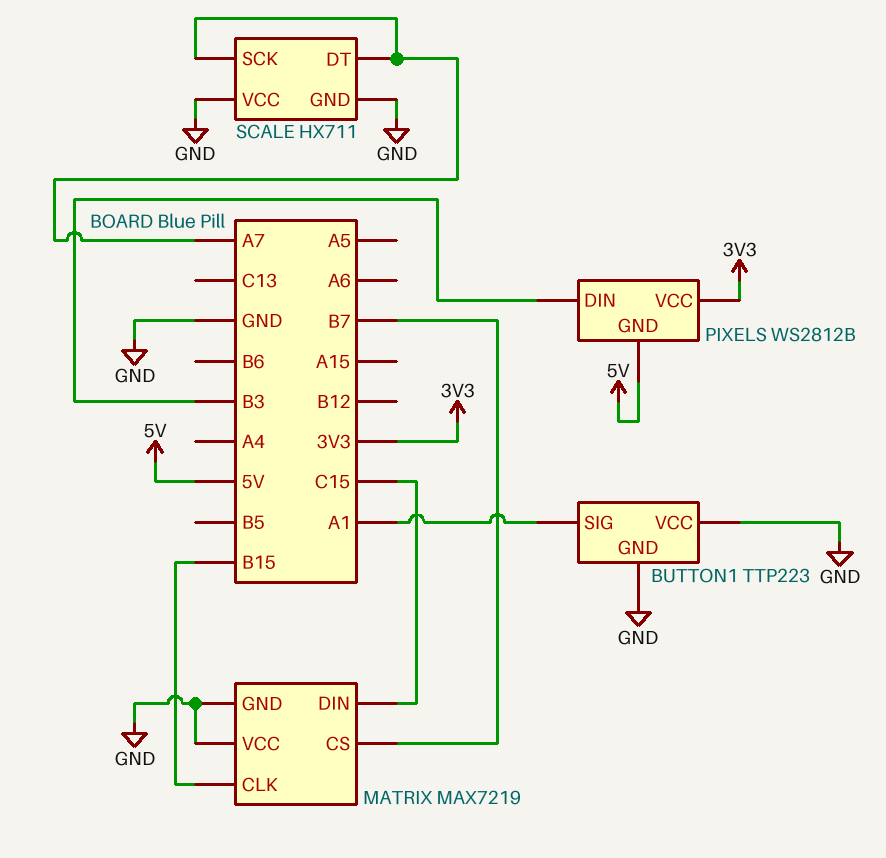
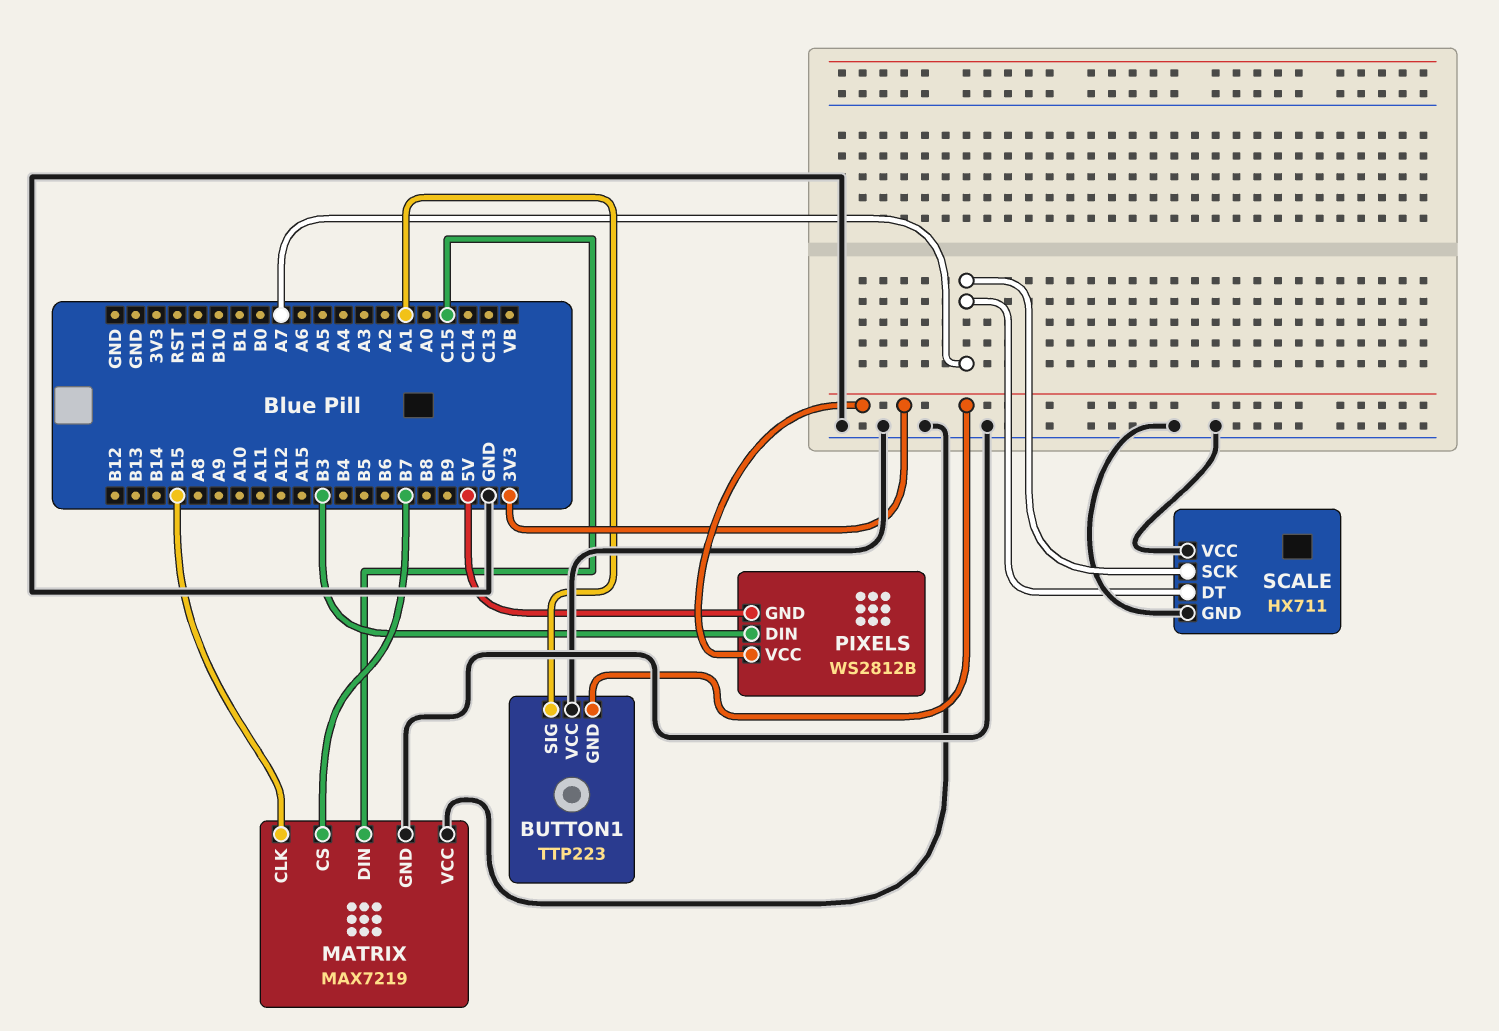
BUTTON1 pin GND: GND -> 3V3

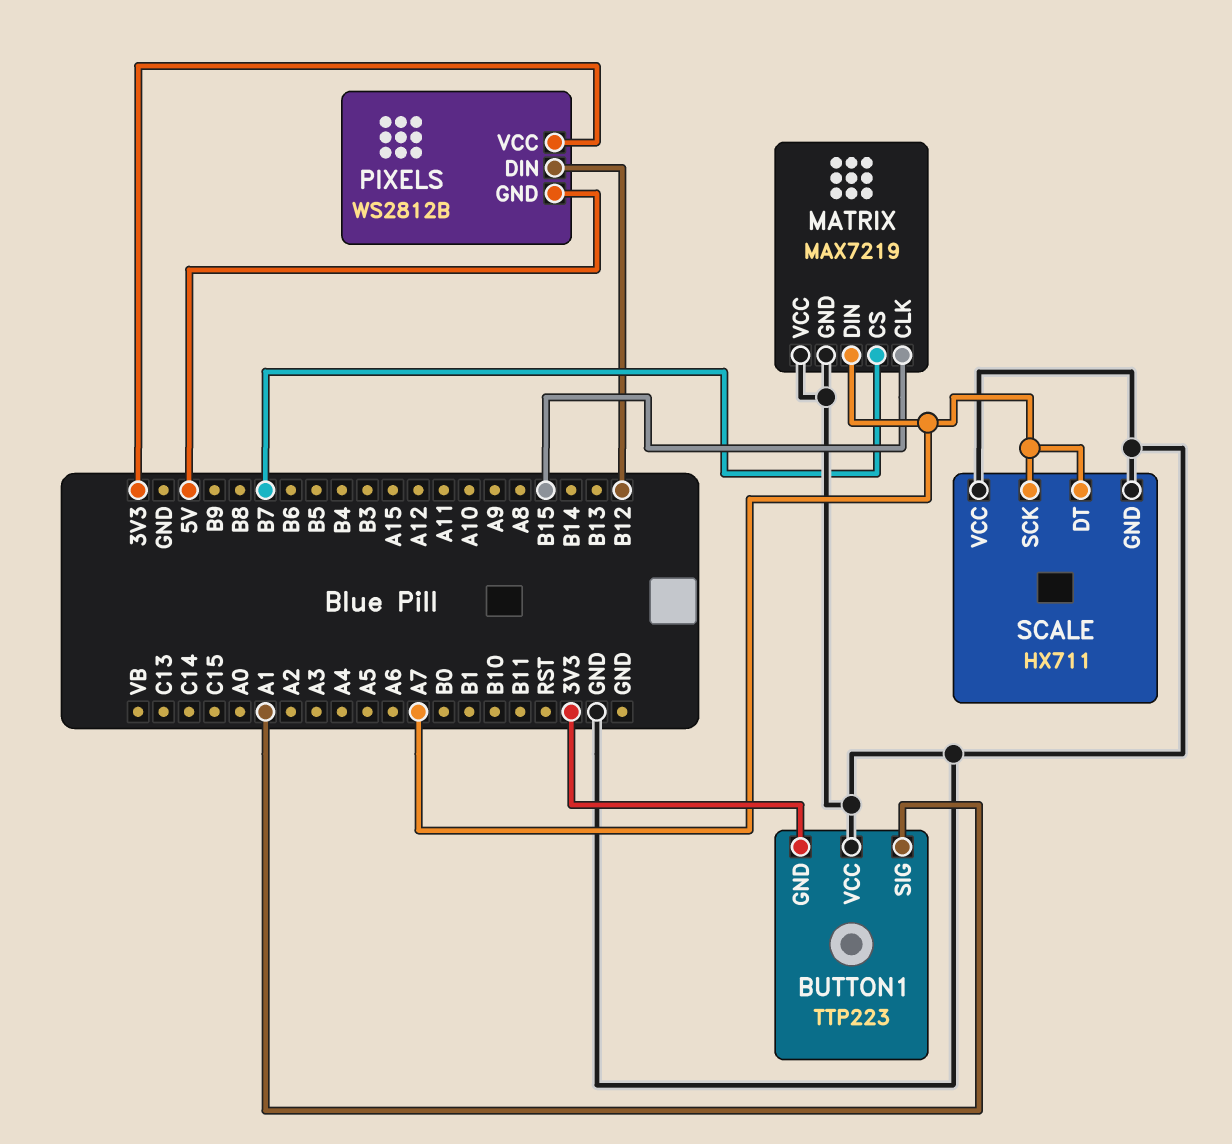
MATRIX pin DIN: C15 -> A7
PIXELS pin DIN: B3 -> B12

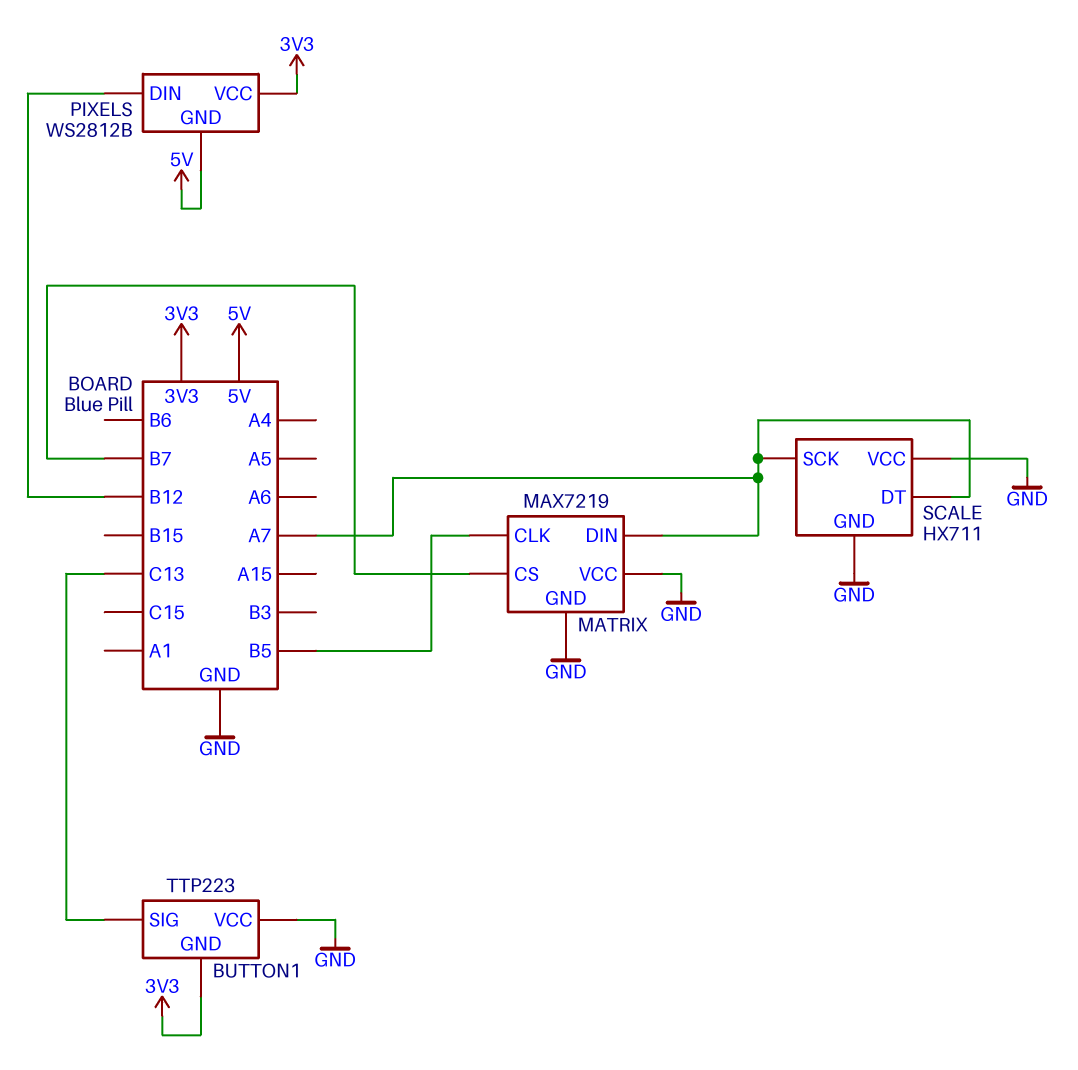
BUTTON1 pin SIG: A1 -> C13
MATRIX pin CLK: B15 -> B5

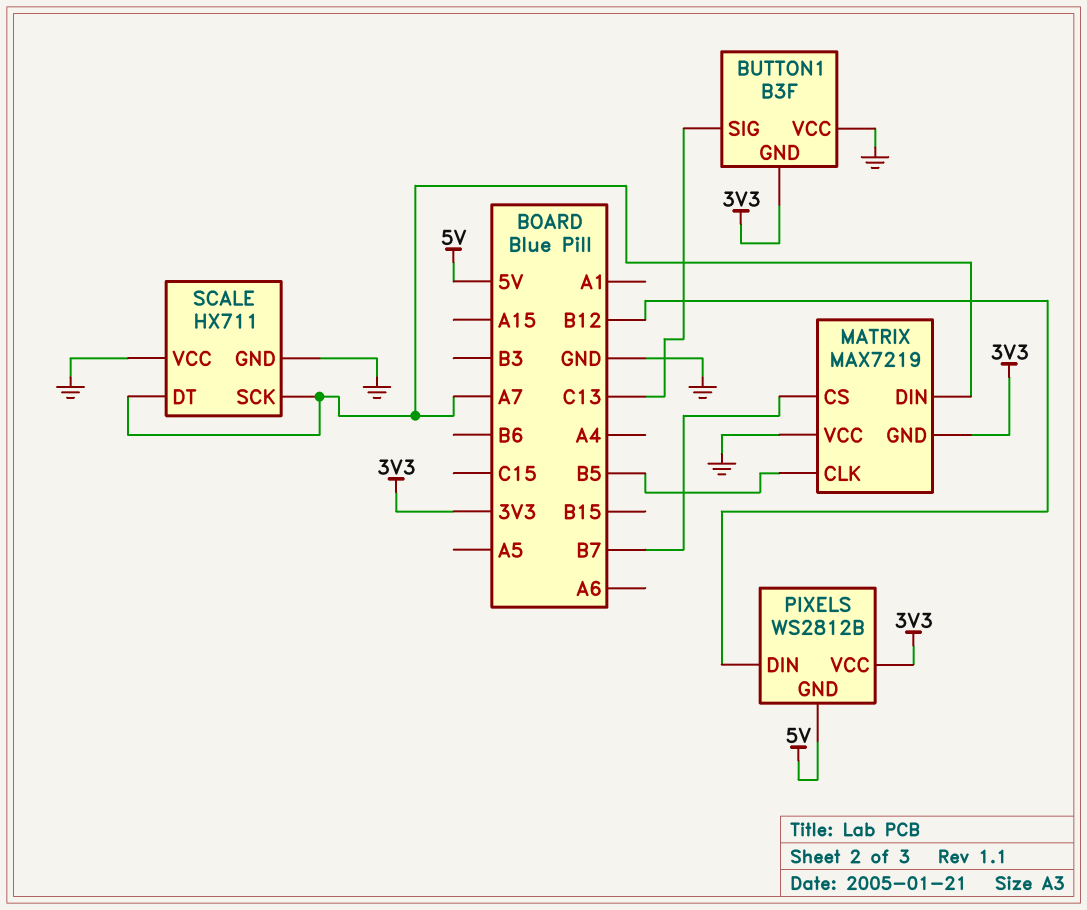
BUTTON1: TTP223 -> B3F
MATRIX pin GND: GND -> 3V3

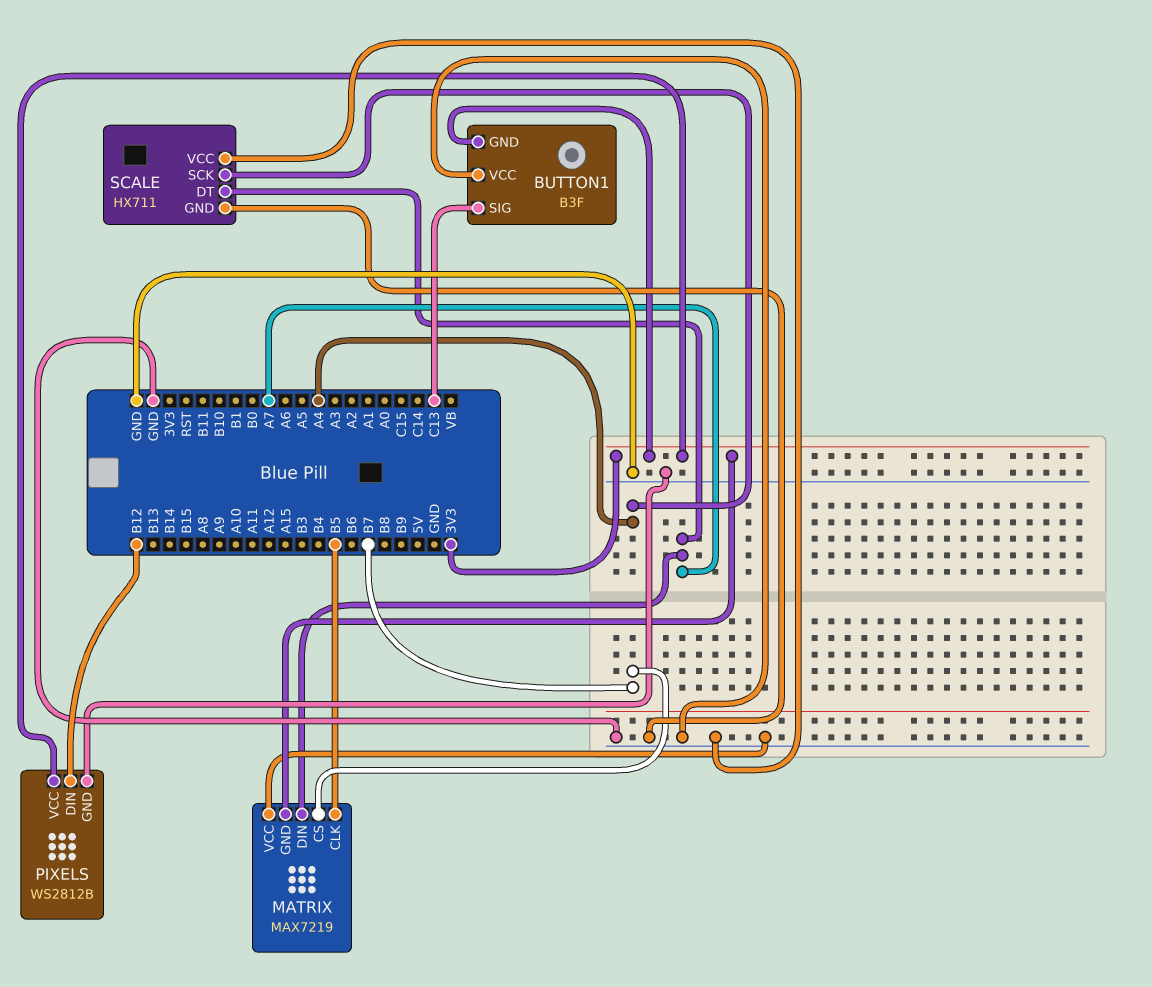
PIXELS pin GND: 5V -> GND
SCALE pin SCK: A7 -> A4

